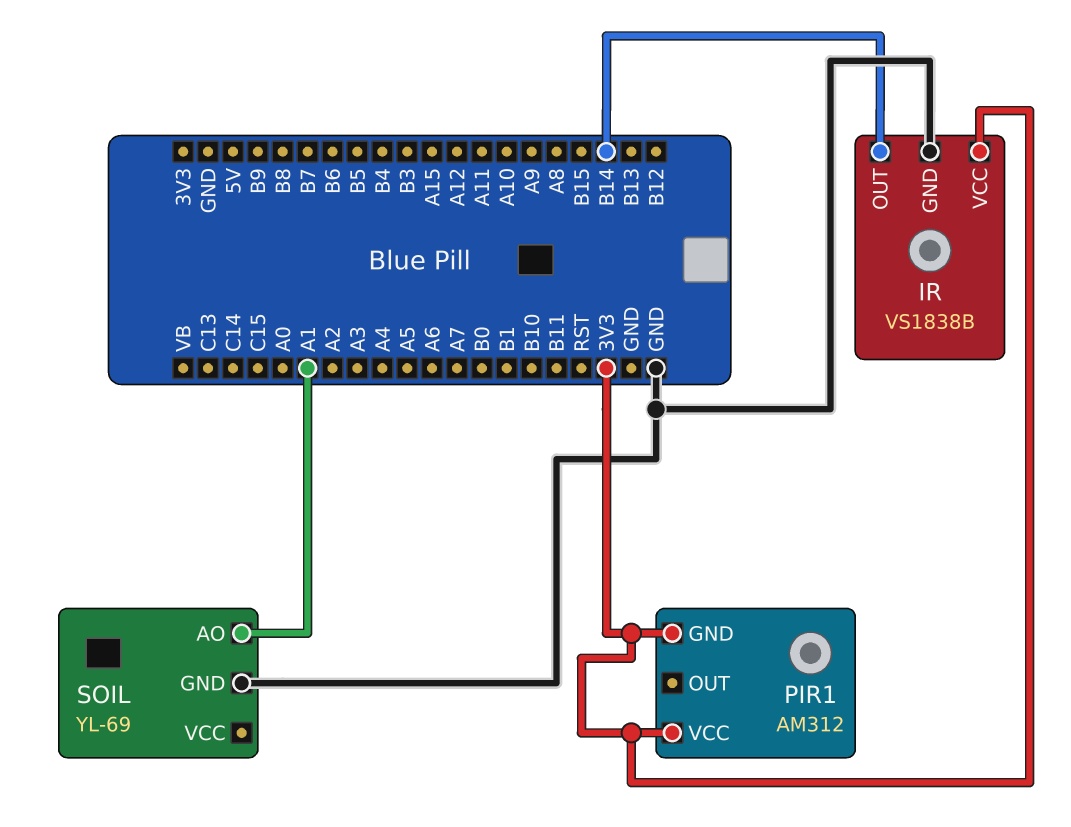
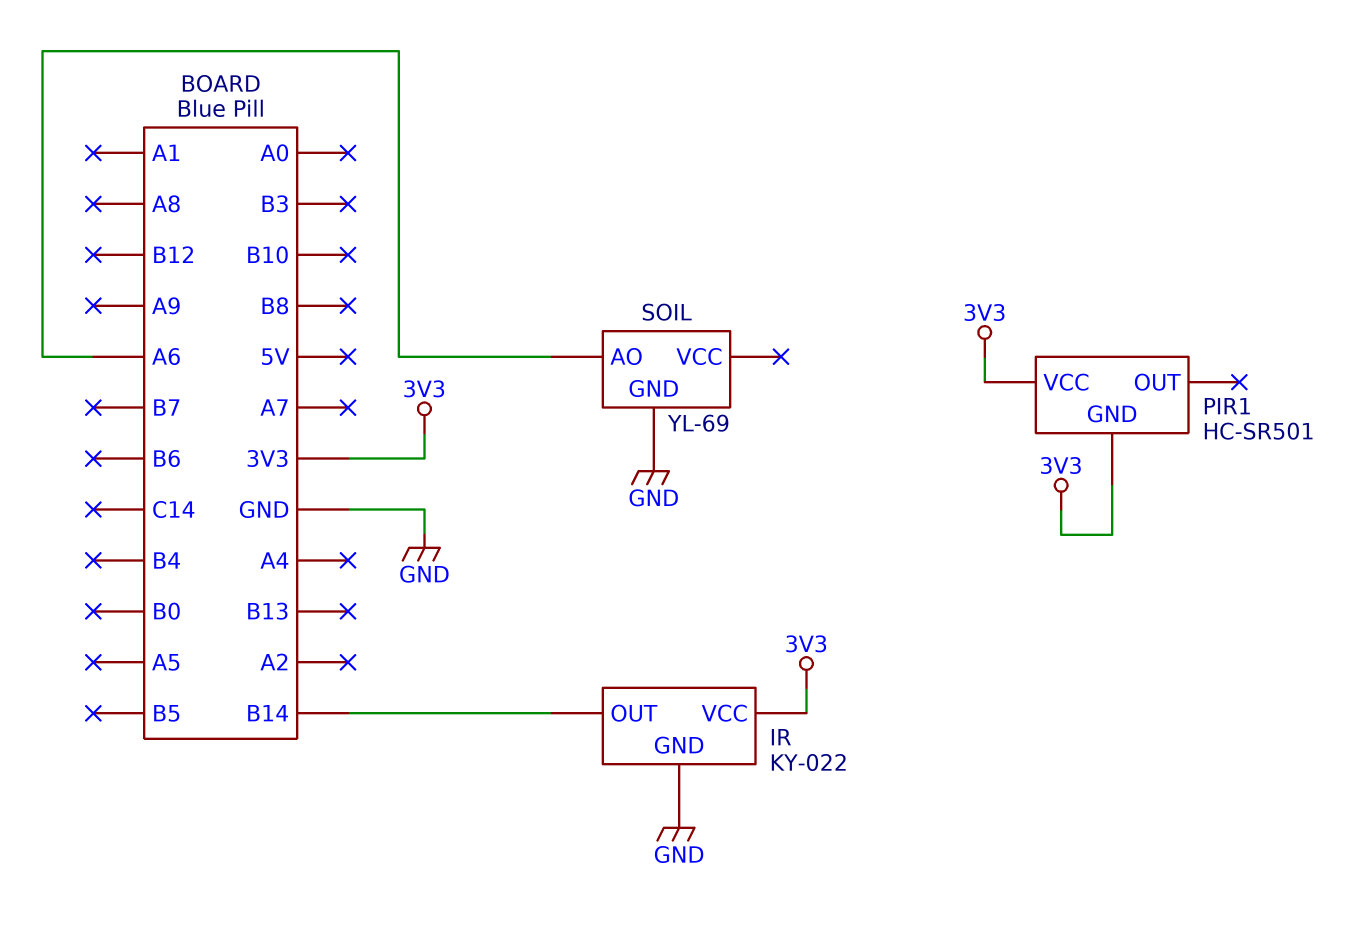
IR: VS1838B -> KY-022
PIR1: AM312 -> HC-SR501
SOIL pin AO: A1 -> A6

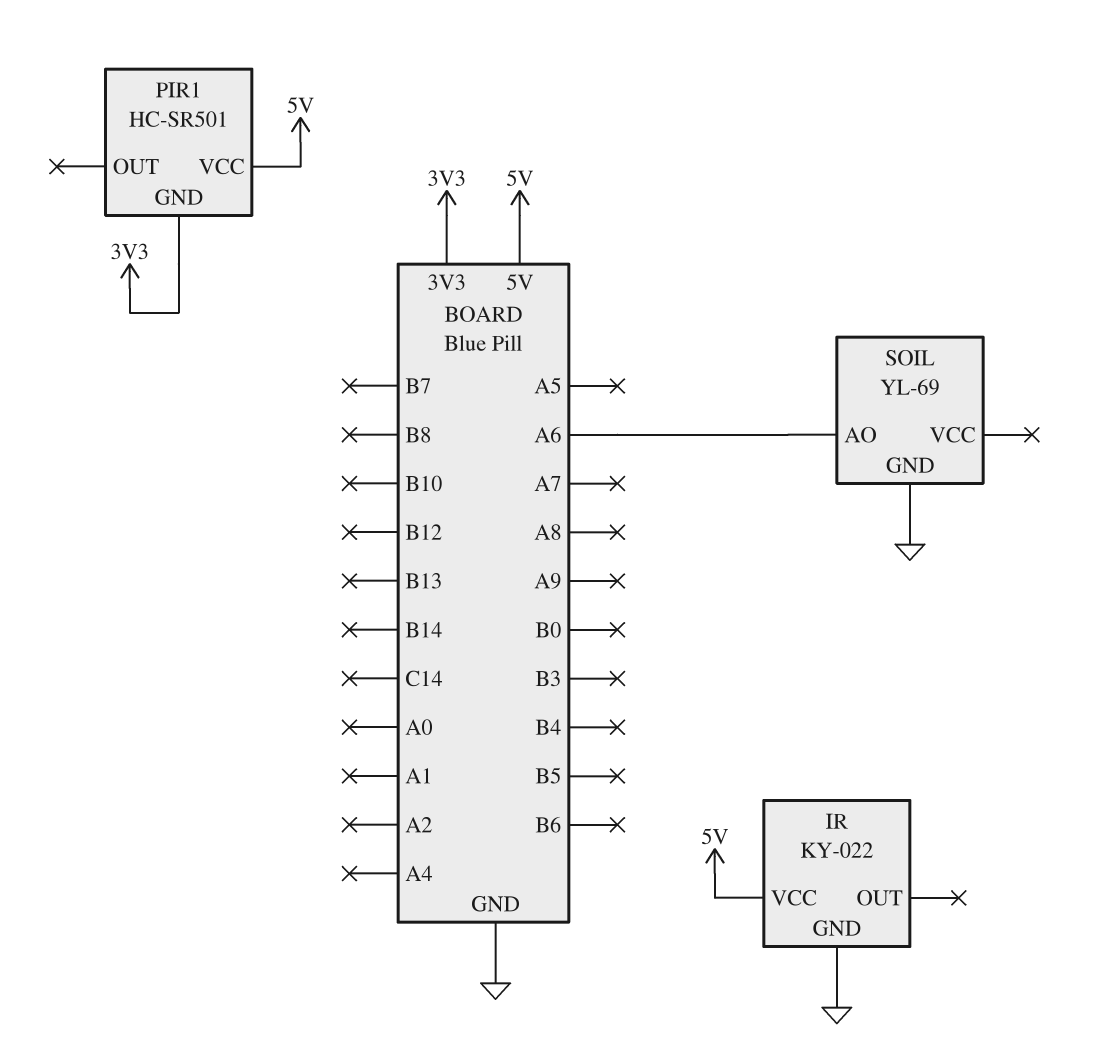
IR pin OUT: B14 -> none
IR pin VCC: 3V3 -> 5V
PIR1 pin VCC: 3V3 -> 5V

